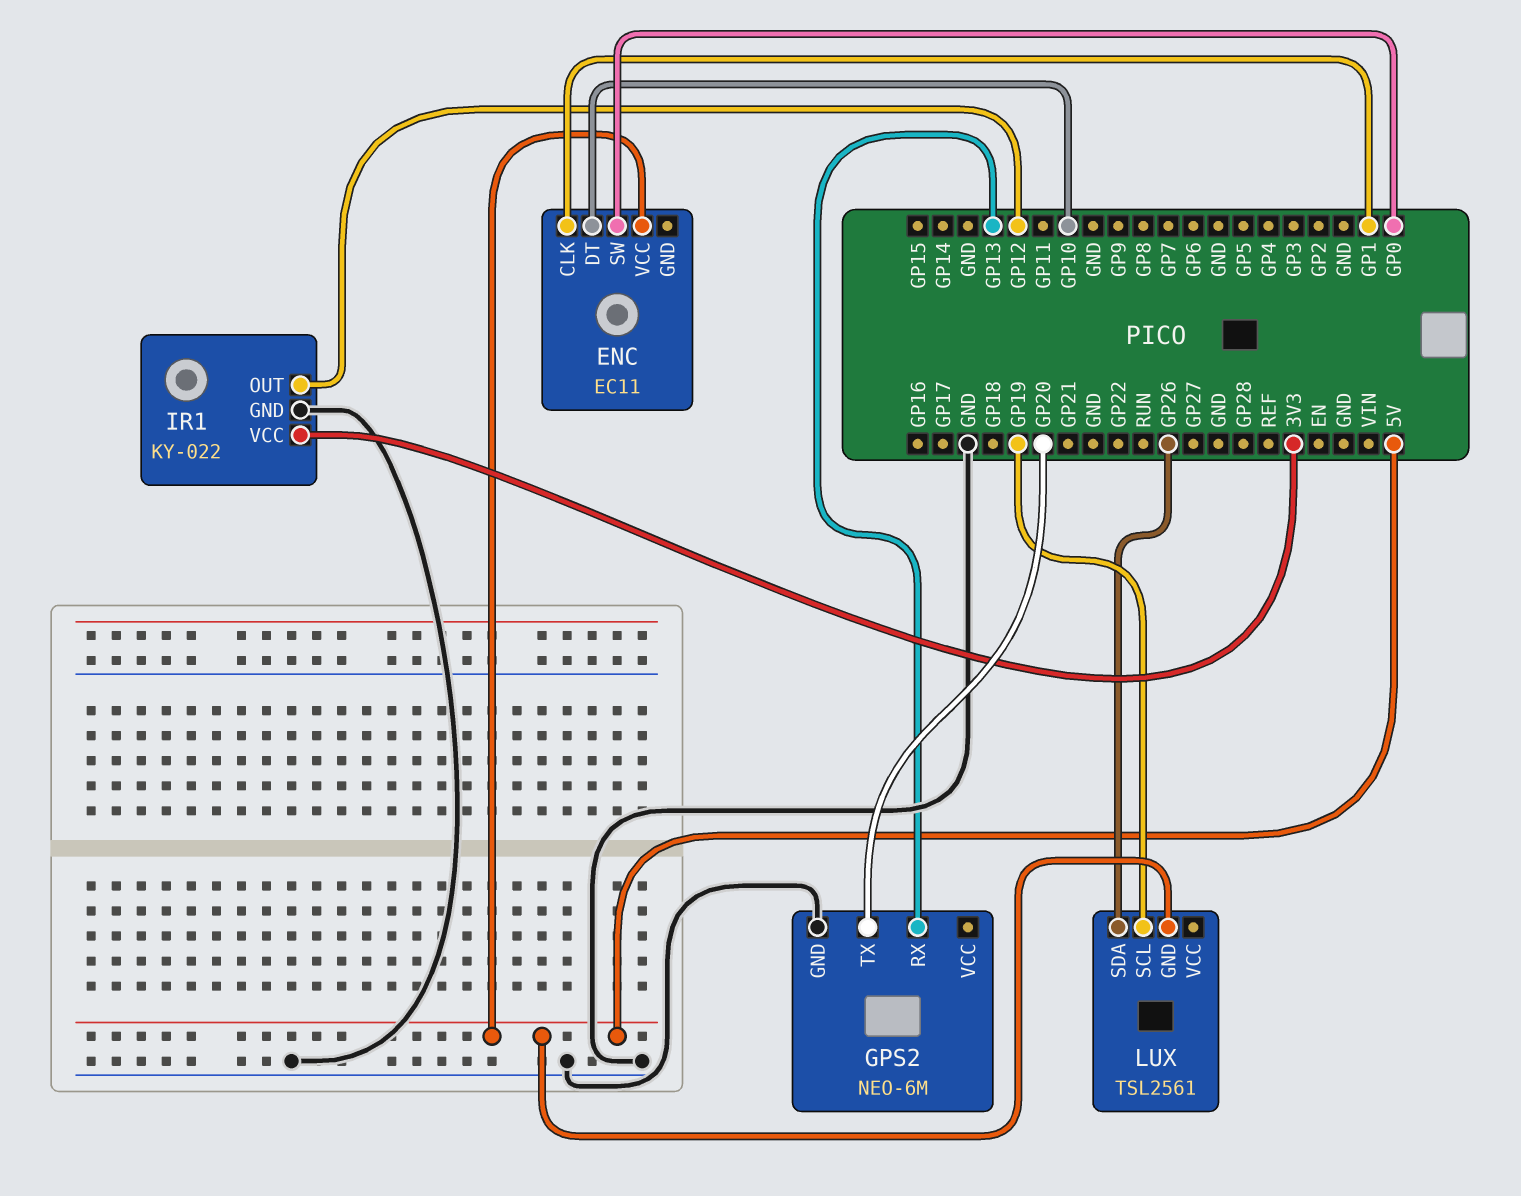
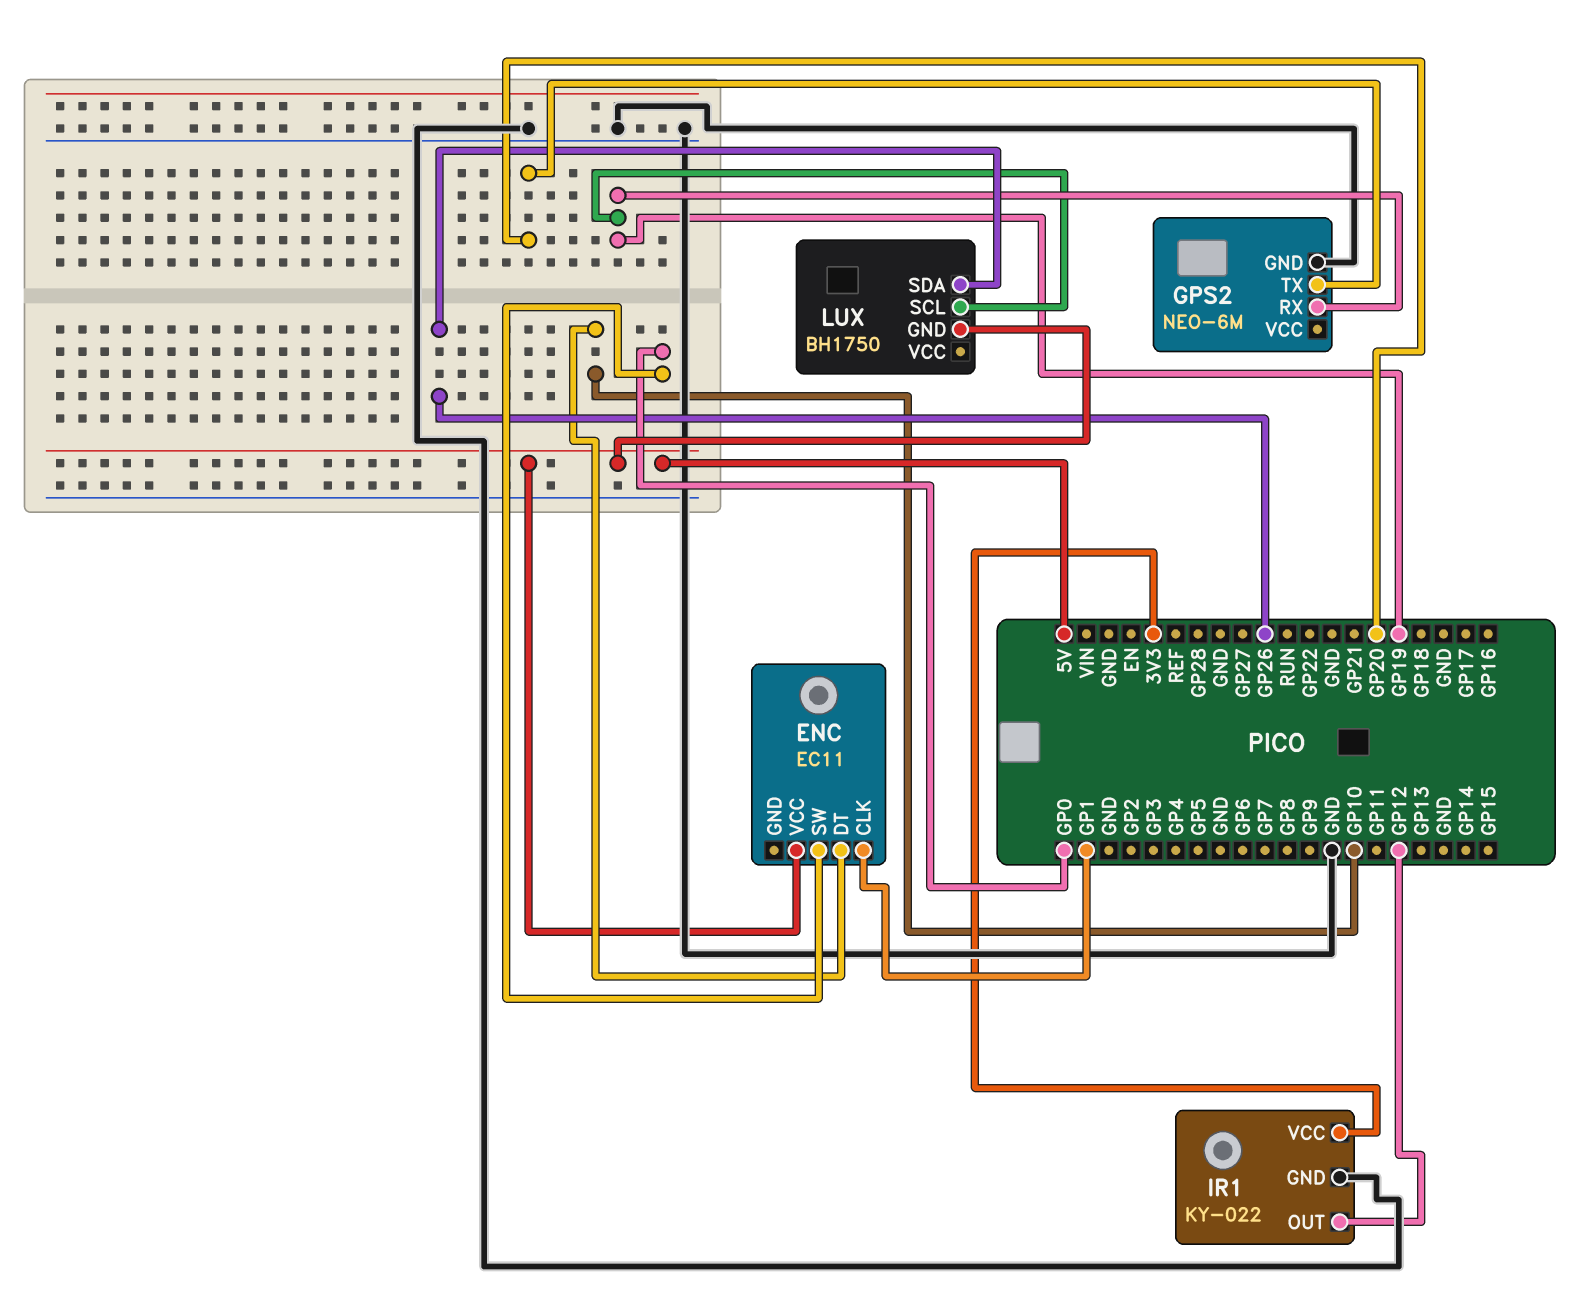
GPS2 pin RX: GP13 -> GP19
LUX: TSL2561 -> BH1750

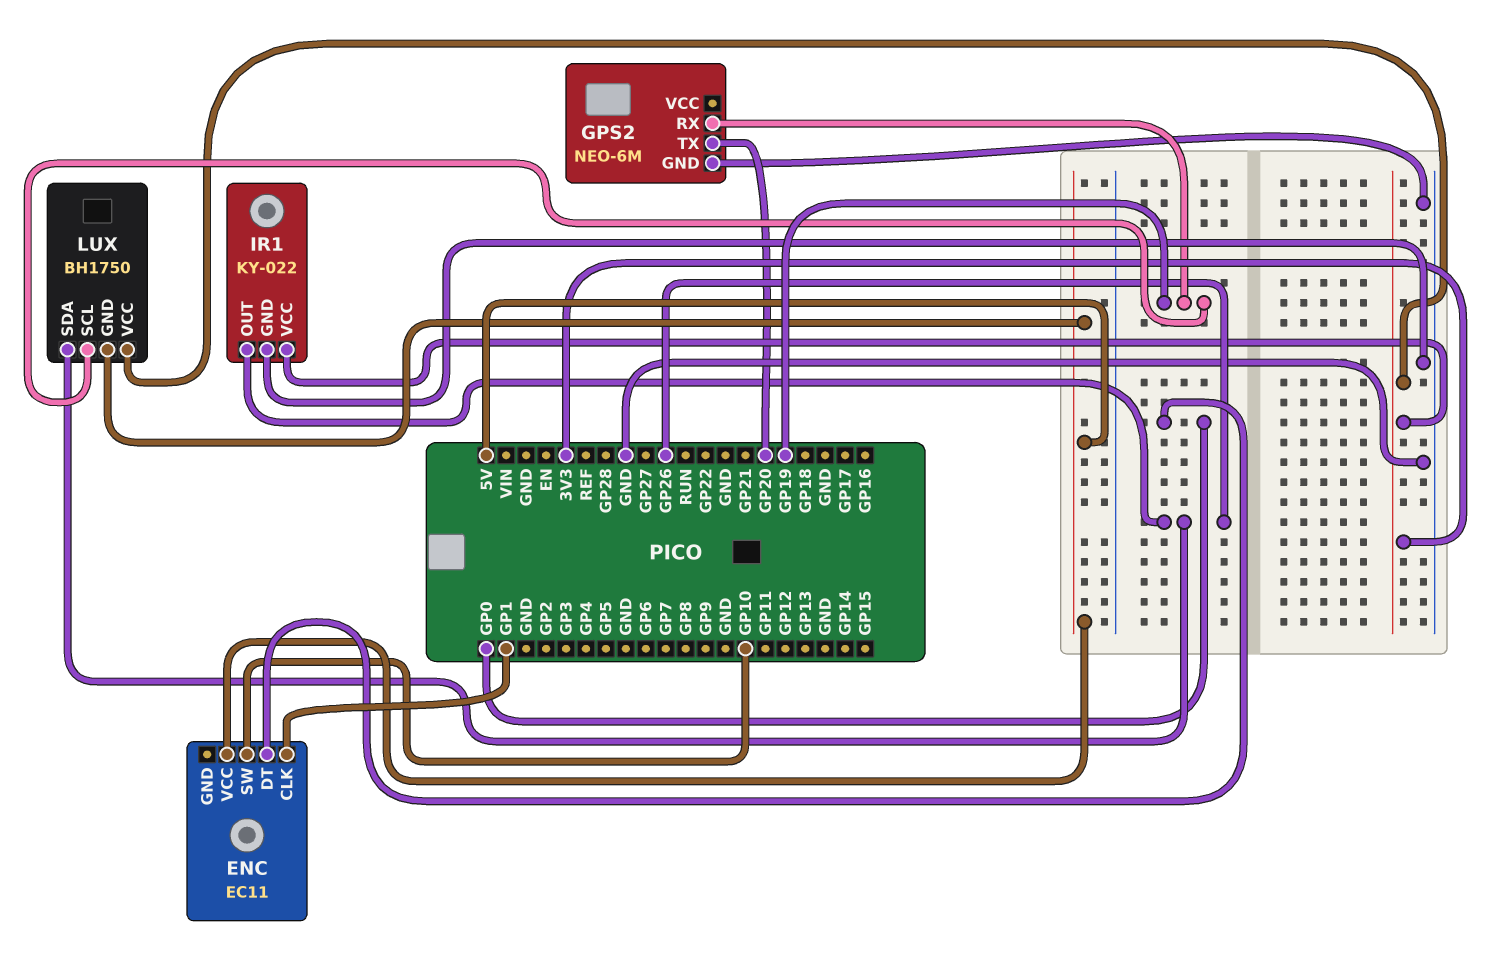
ENC pin DT: GP10 -> GP0
ENC pin SW: GP0 -> GP10
IR1 pin OUT: GP12 -> GP26
LUX pin VCC: none -> 3V3

